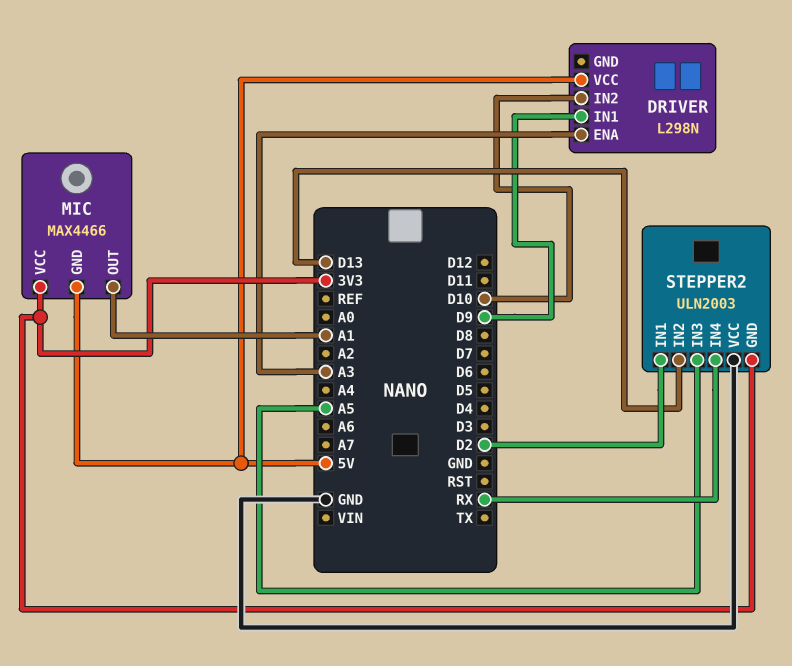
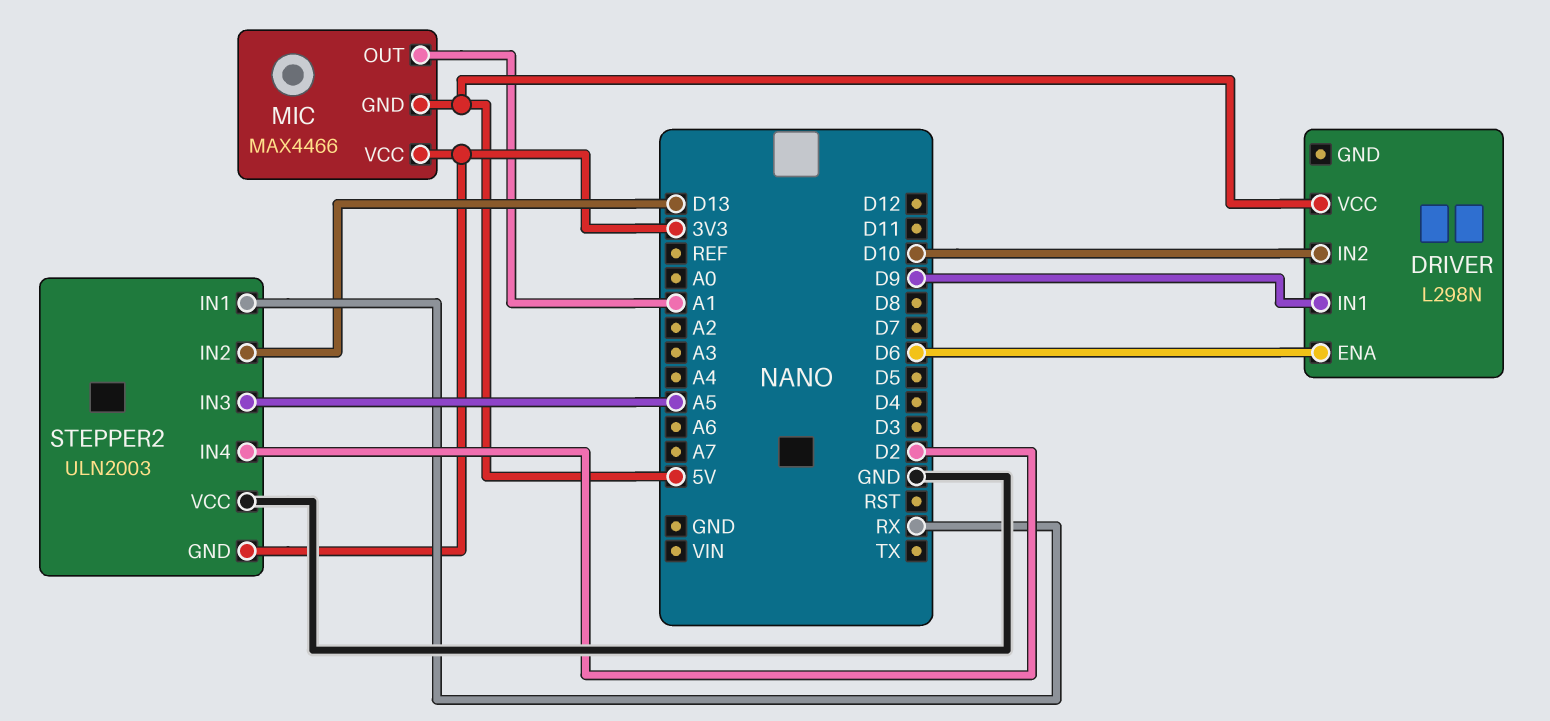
DRIVER pin ENA: A3 -> D6
STEPPER2 pin IN1: D2 -> RX
STEPPER2 pin IN4: RX -> D2

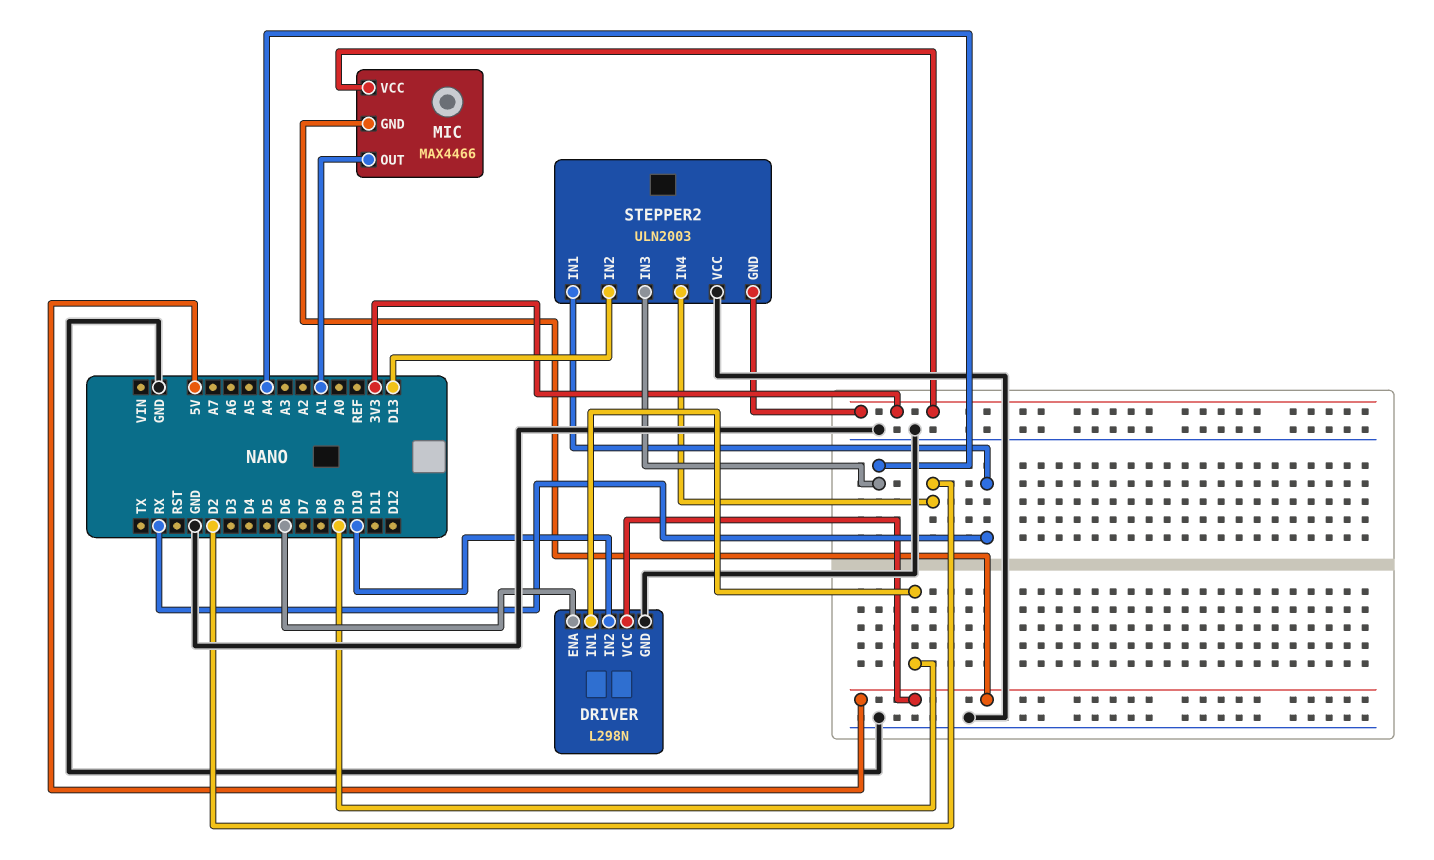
DRIVER pin GND: none -> GND
STEPPER2 pin IN3: A5 -> A4

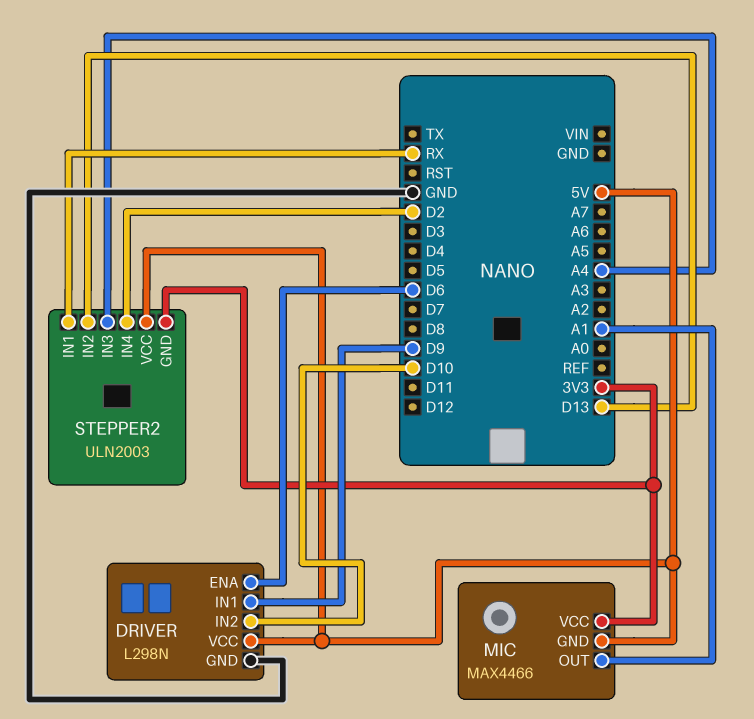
STEPPER2 pin VCC: GND -> 5V

